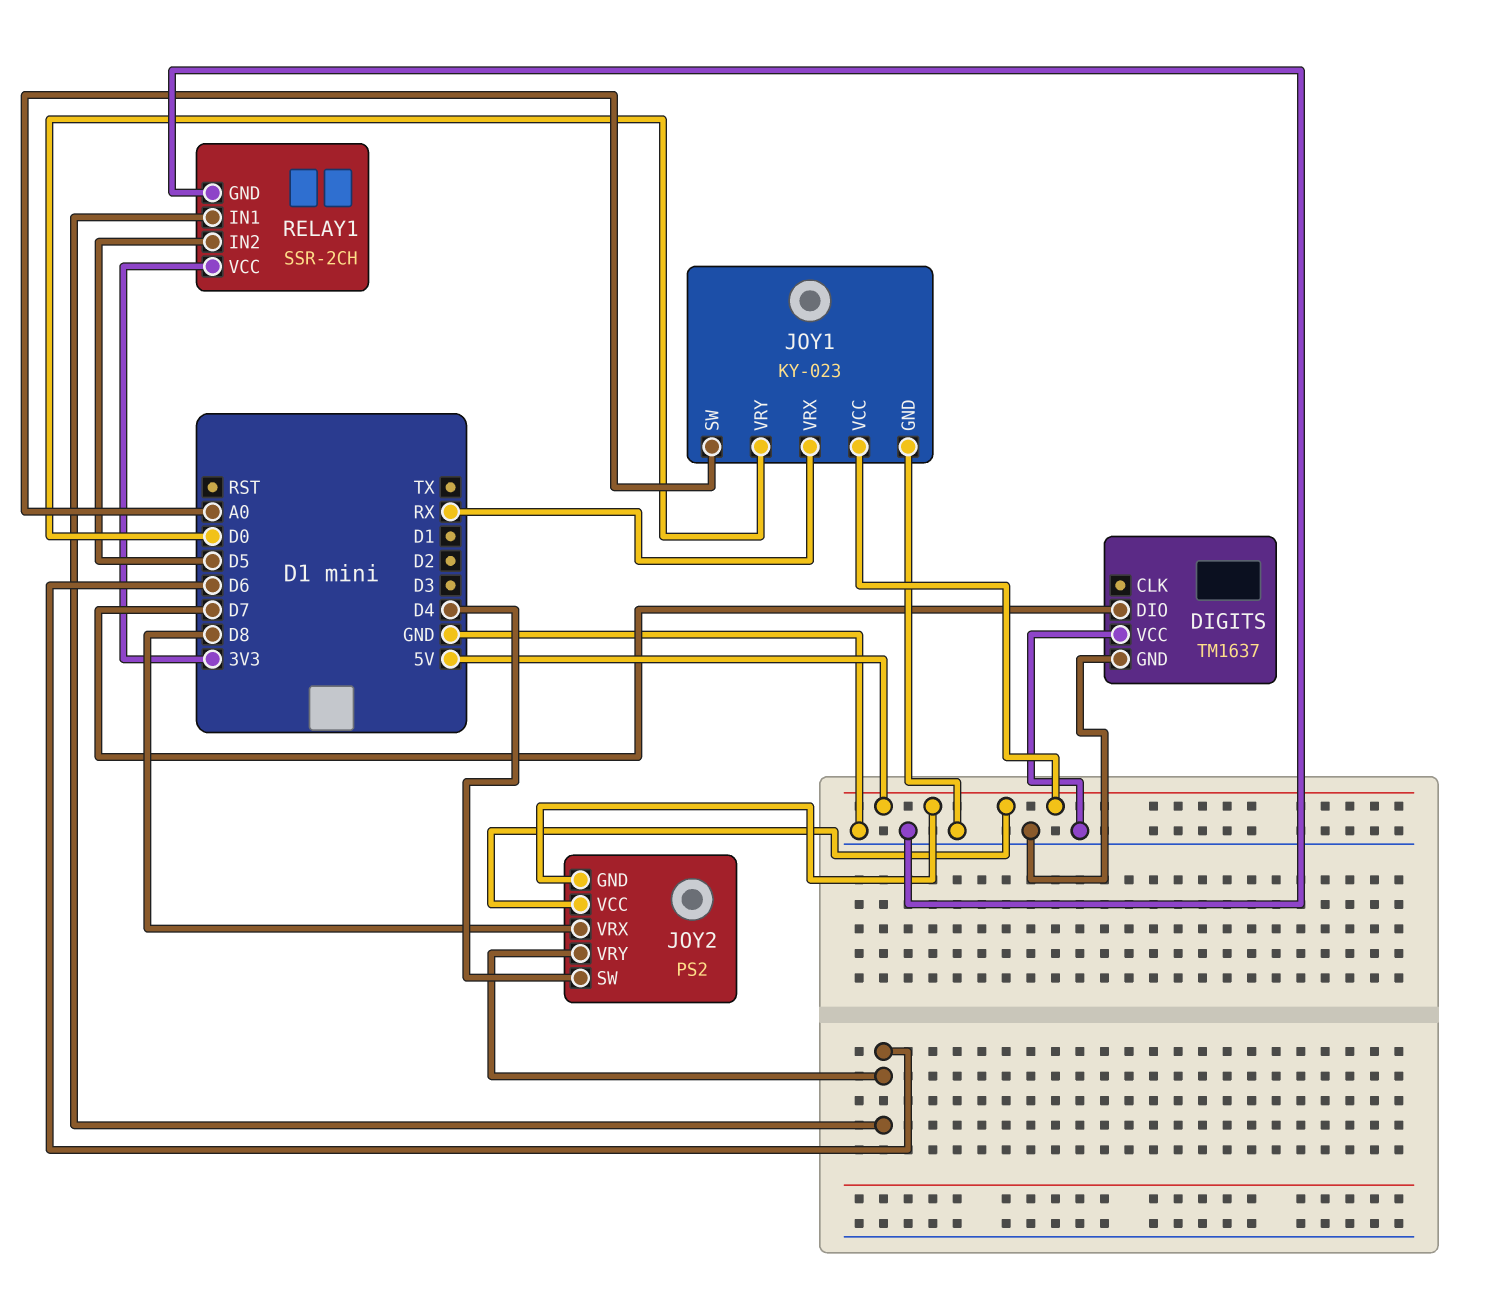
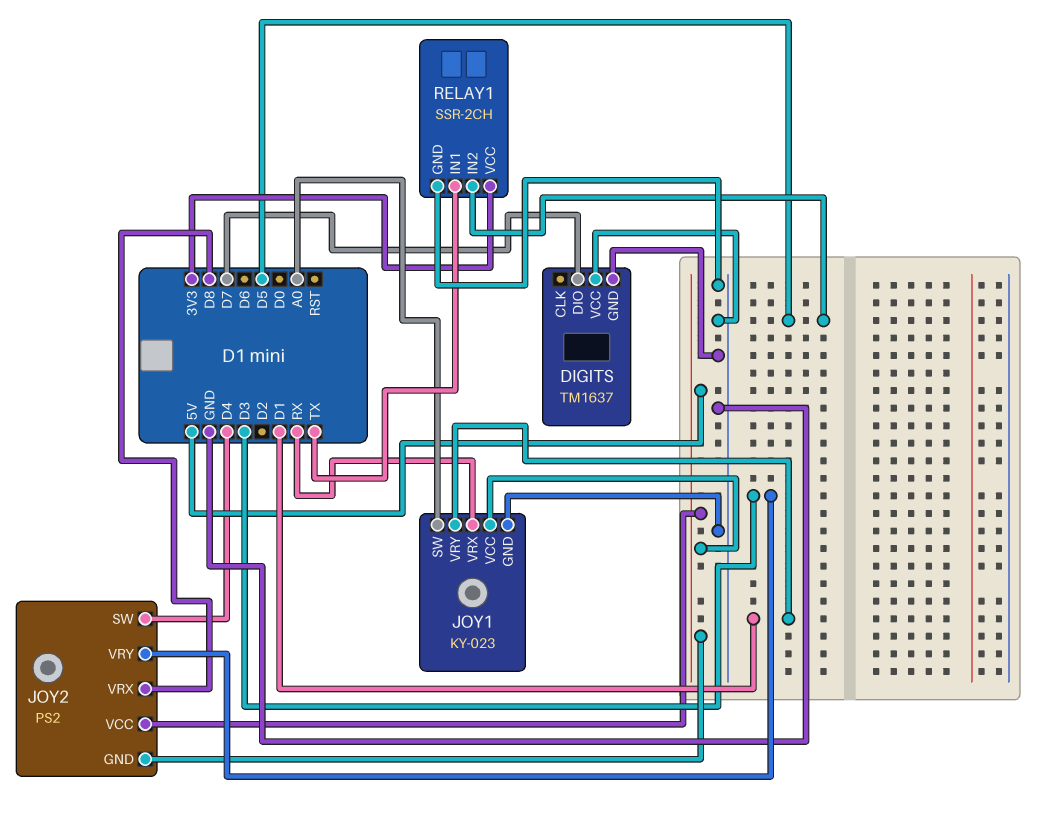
JOY1 pin VRY: D0 -> D1
JOY2 pin VRY: D6 -> D3
RELAY1 pin IN1: D6 -> TX

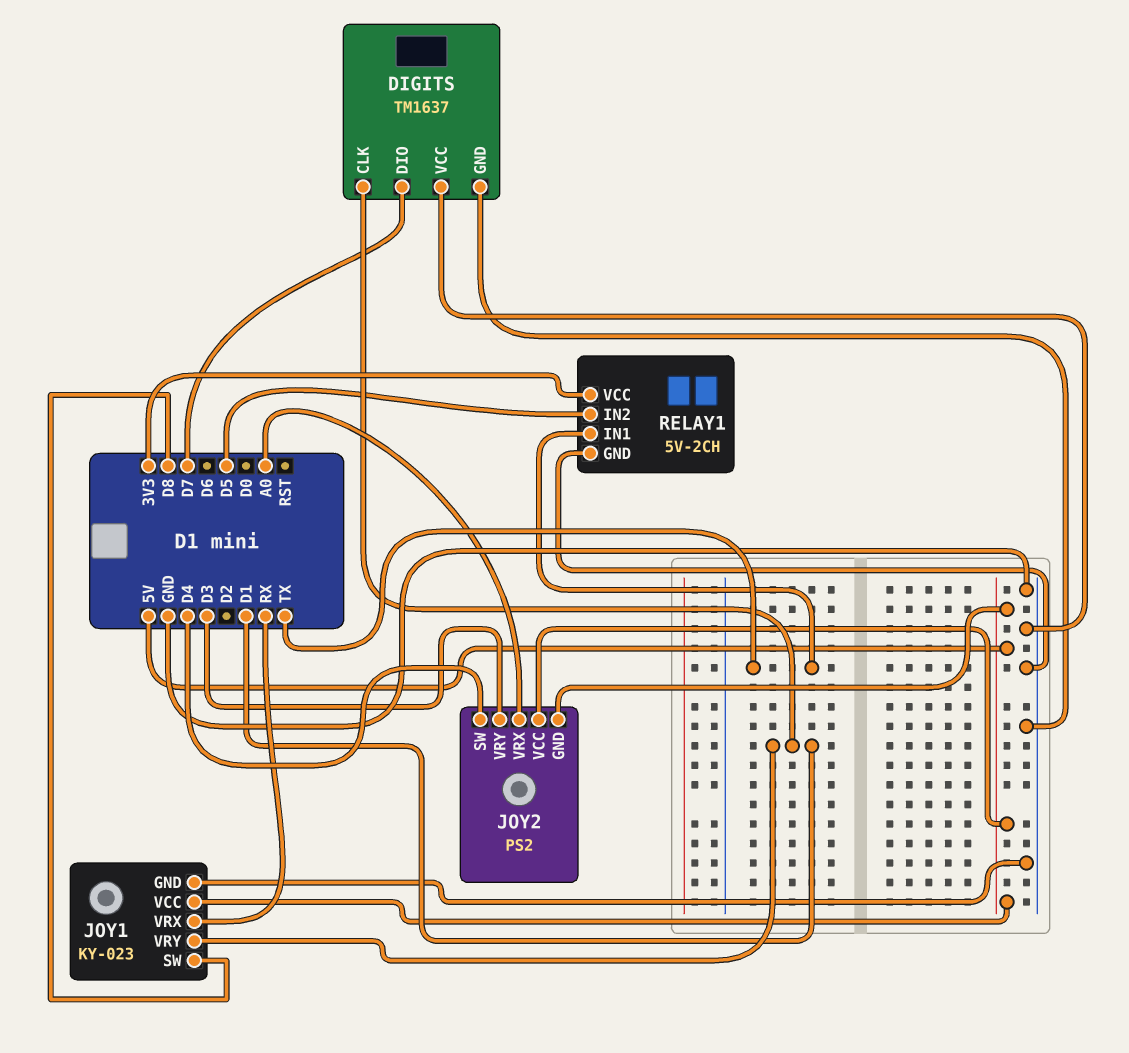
DIGITS pin CLK: none -> D1
JOY1 pin SW: A0 -> D8
JOY2 pin VRX: D8 -> A0
RELAY1: SSR-2CH -> 5V-2CH

